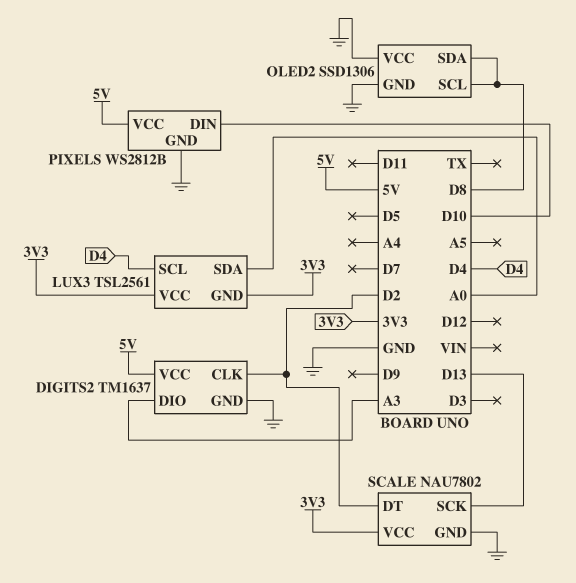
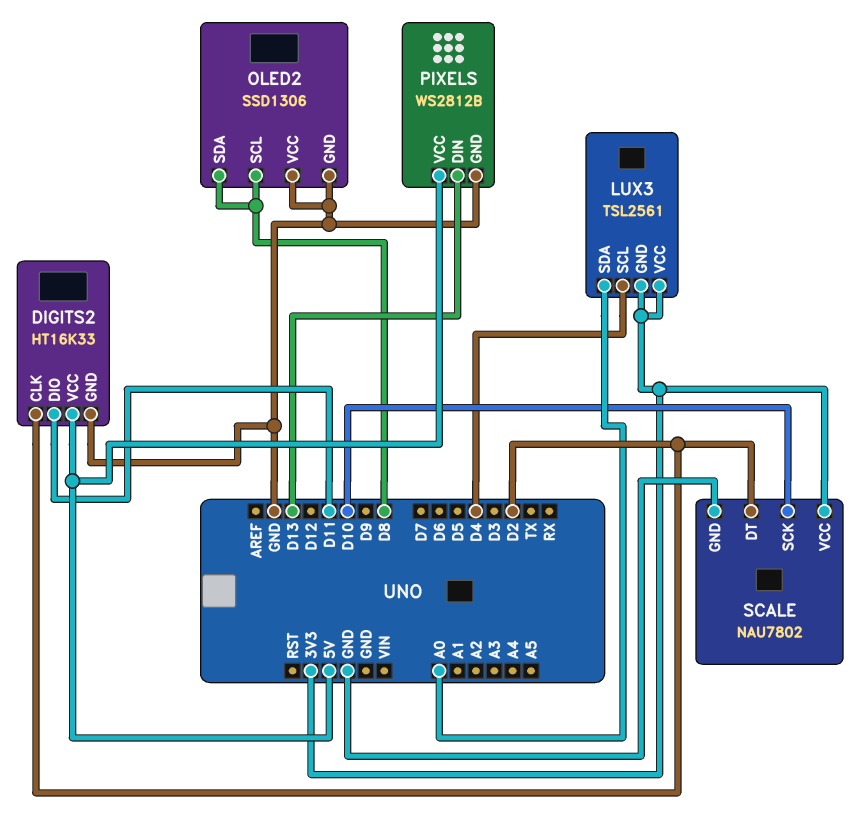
DIGITS2: TM1637 -> HT16K33
DIGITS2 pin DIO: A3 -> D11
PIXELS pin DIN: D10 -> D13
SCALE pin SCK: D13 -> D10

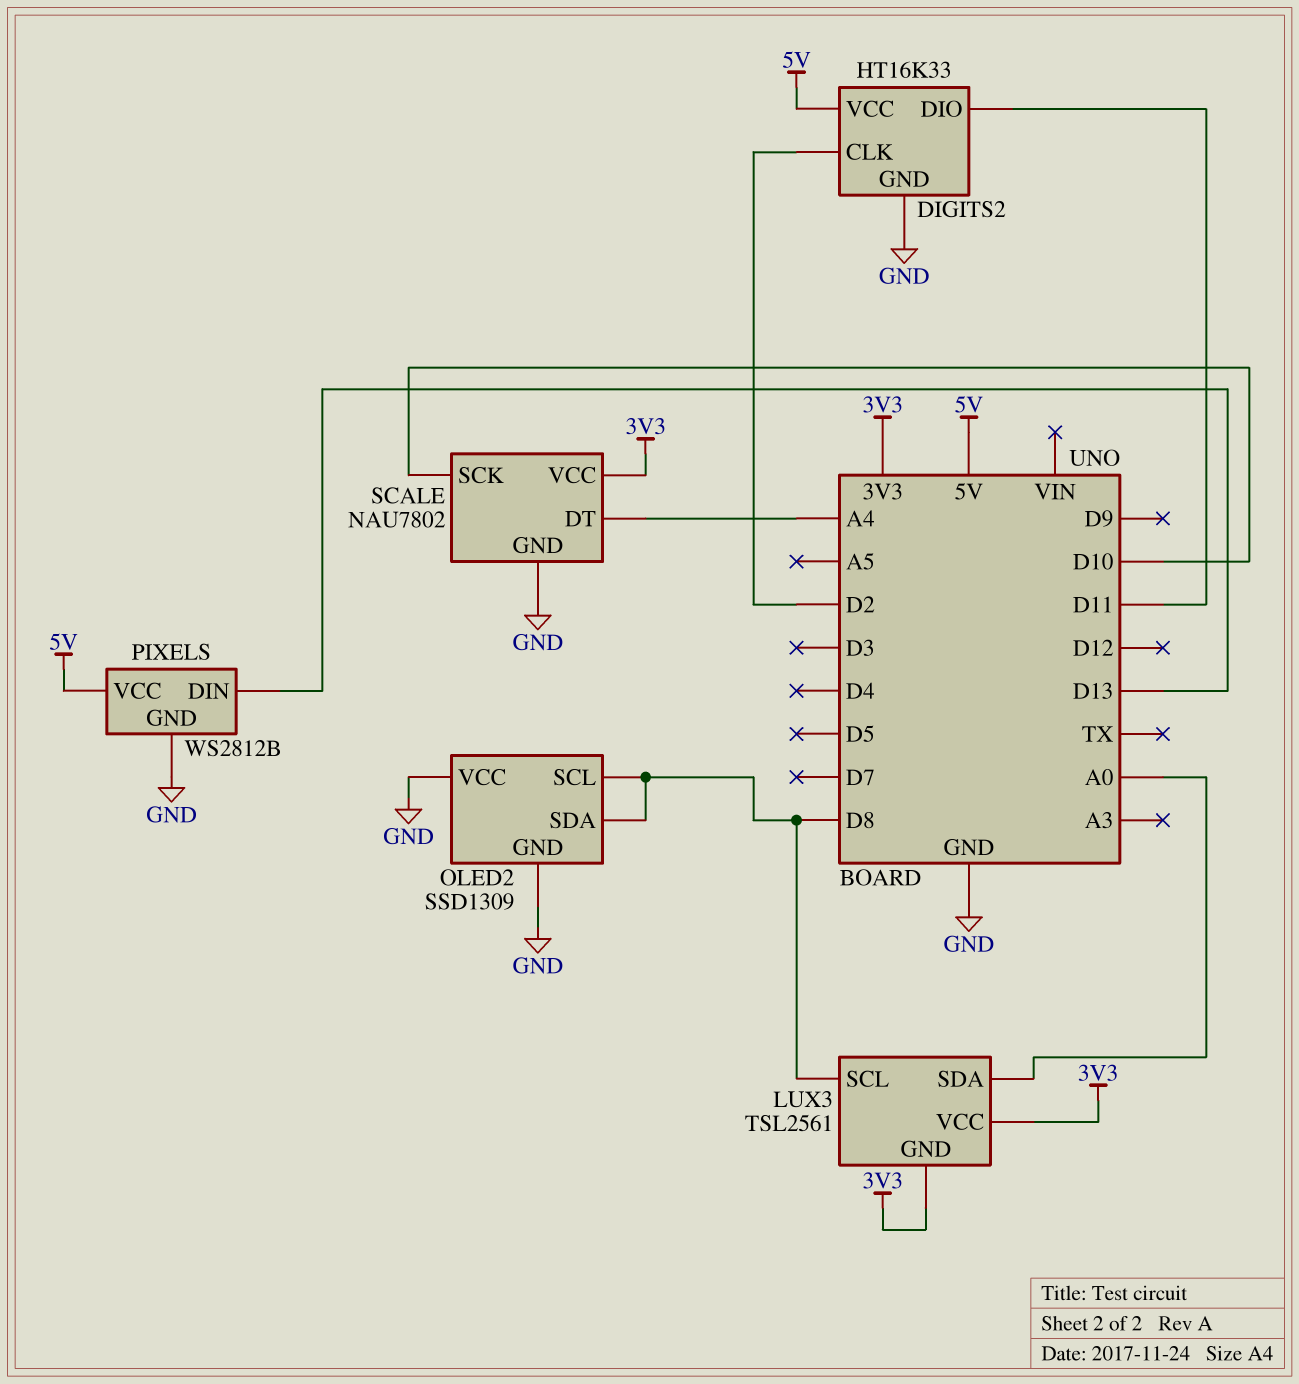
LUX3 pin SCL: D4 -> D8
OLED2: SSD1306 -> SSD1309
SCALE pin DT: D2 -> A4

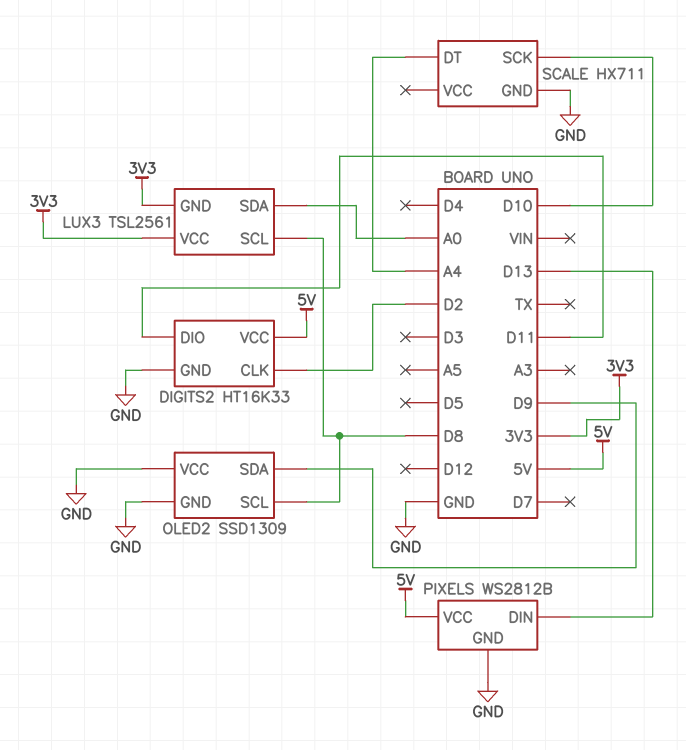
OLED2 pin SDA: D8 -> D9
SCALE: NAU7802 -> HX711
SCALE pin VCC: 3V3 -> none

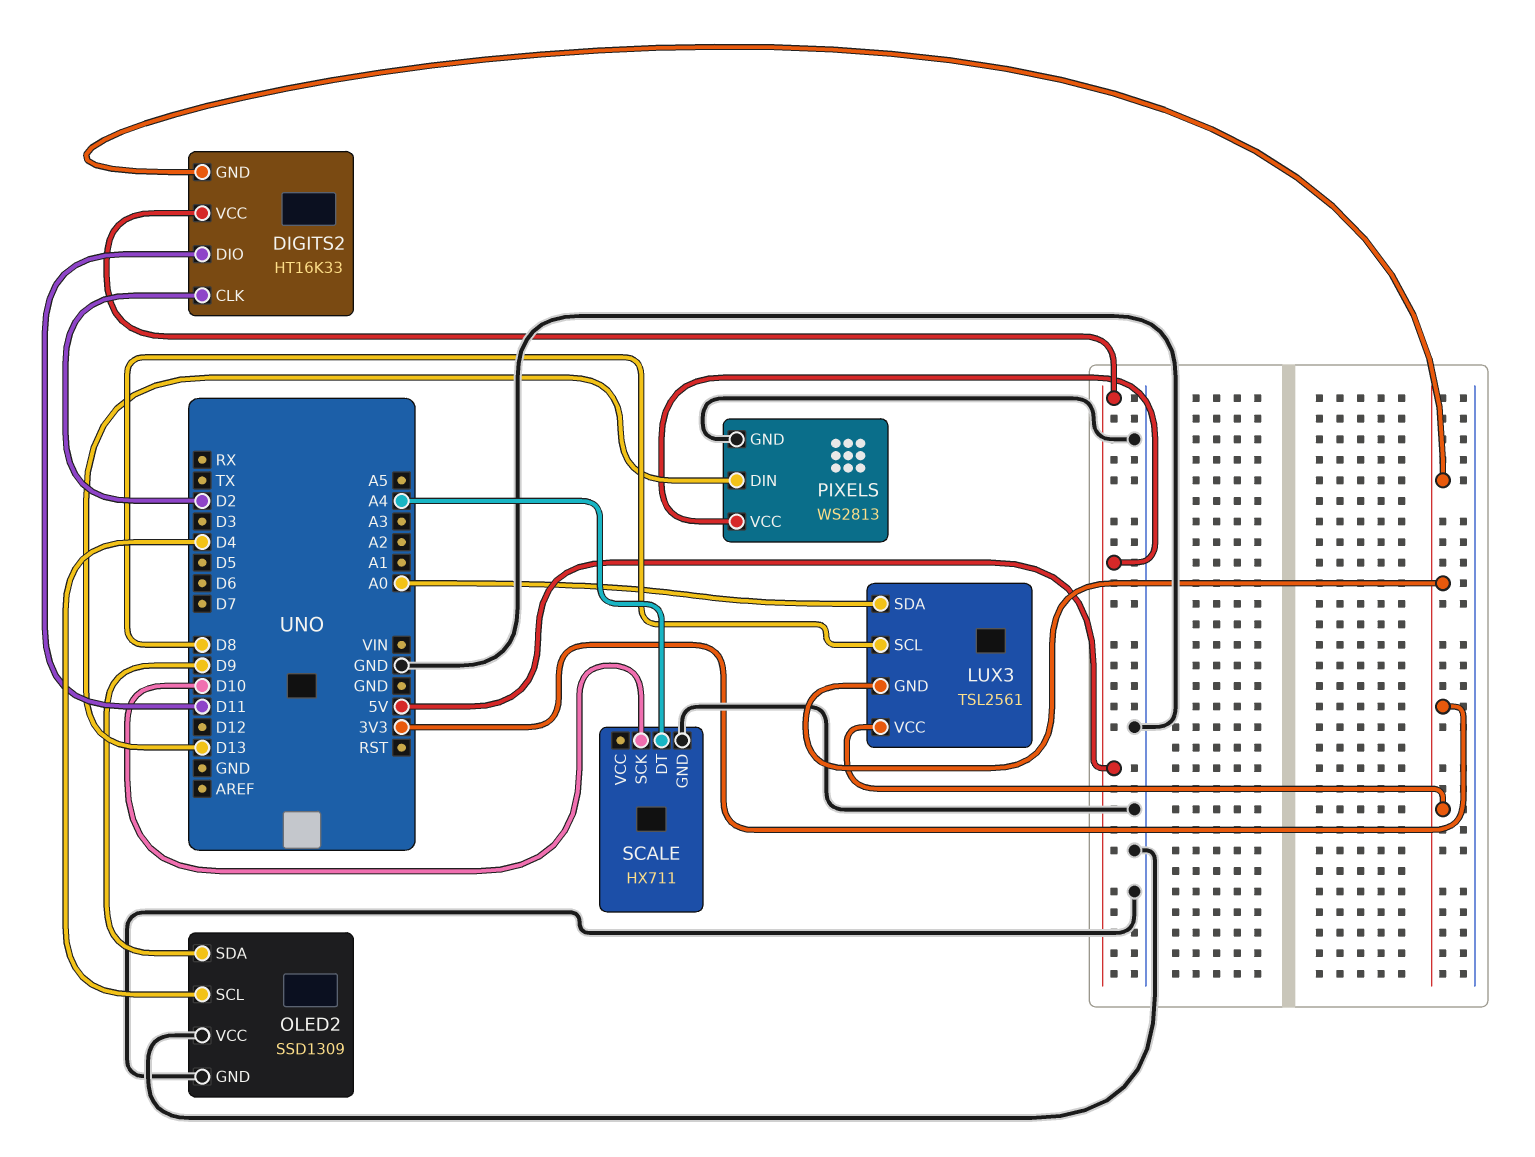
DIGITS2 pin GND: GND -> 3V3
OLED2 pin SCL: D8 -> D4
PIXELS: WS2812B -> WS2813

